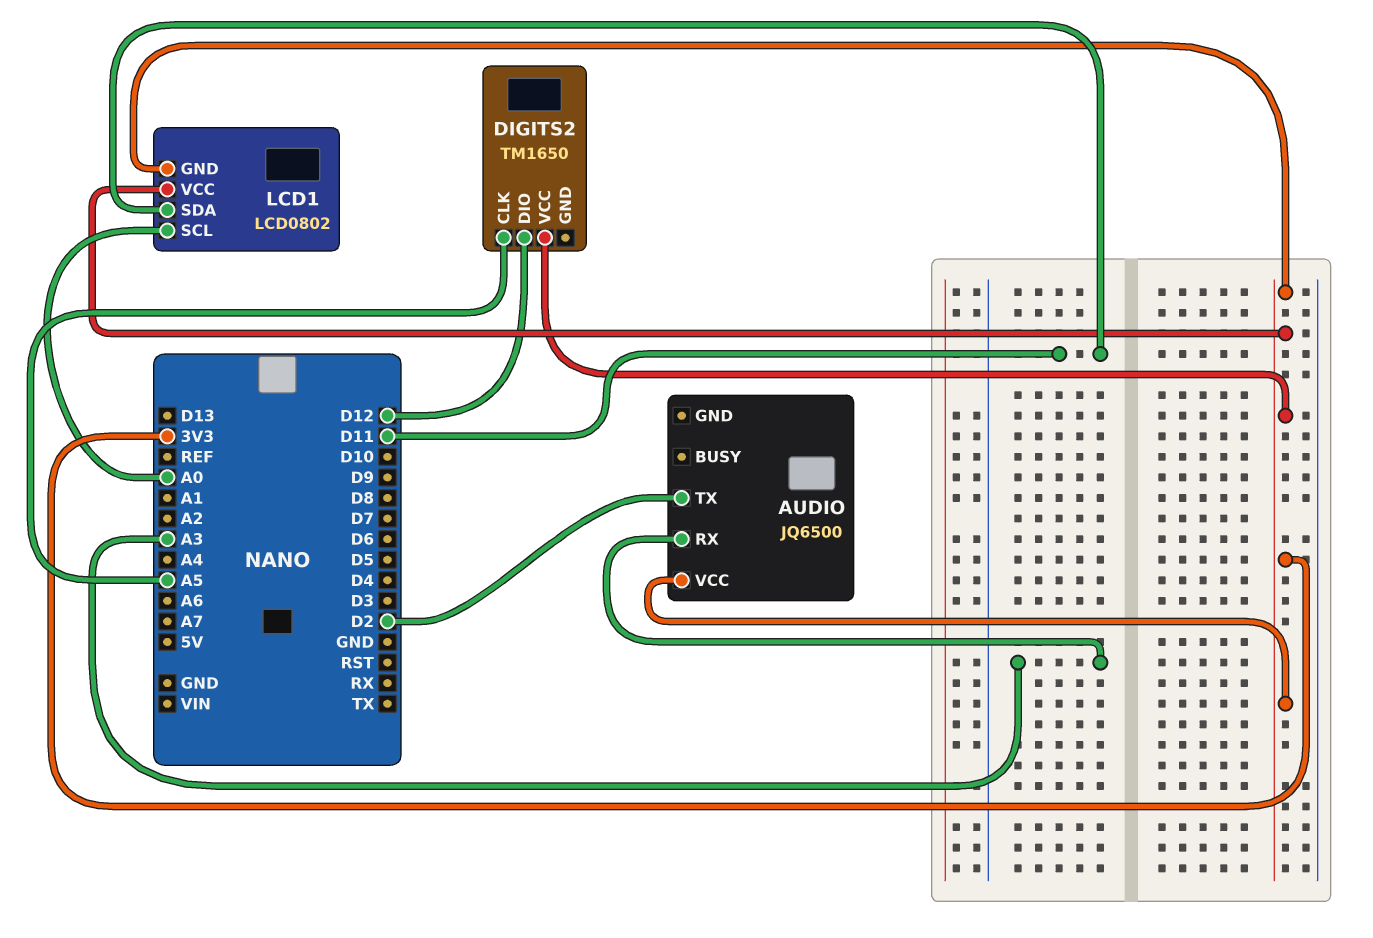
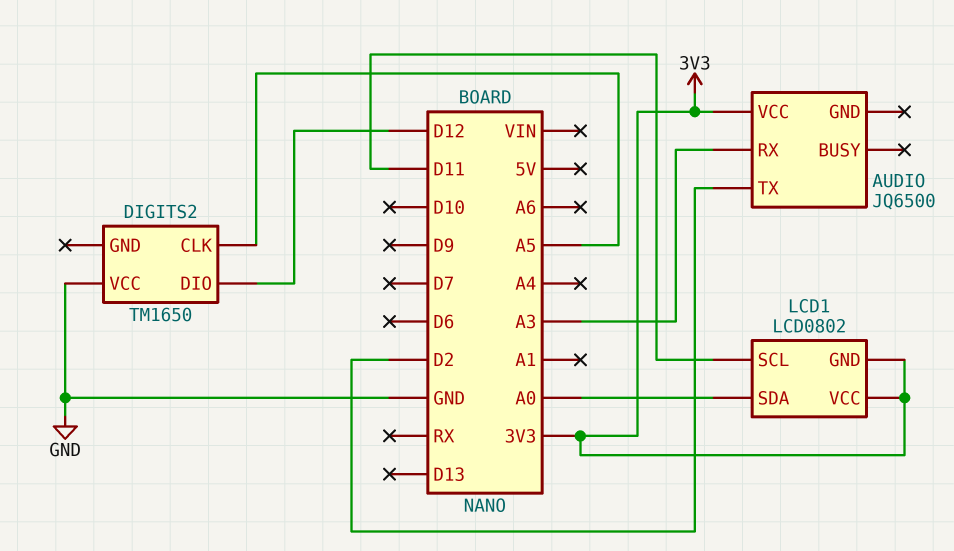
DIGITS2 pin VCC: 3V3 -> GND
LCD1 pin SCL: A0 -> D11
LCD1 pin SDA: D11 -> A0

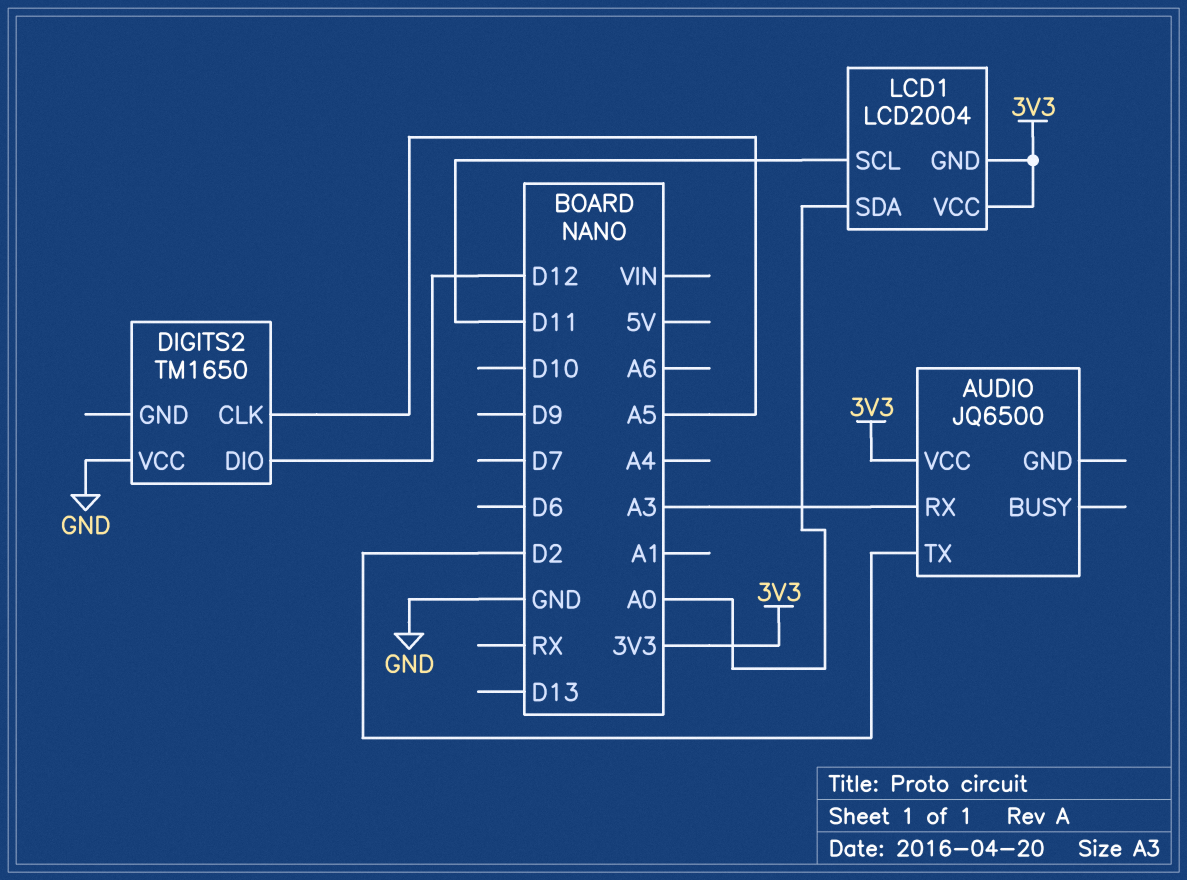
LCD1: LCD0802 -> LCD2004

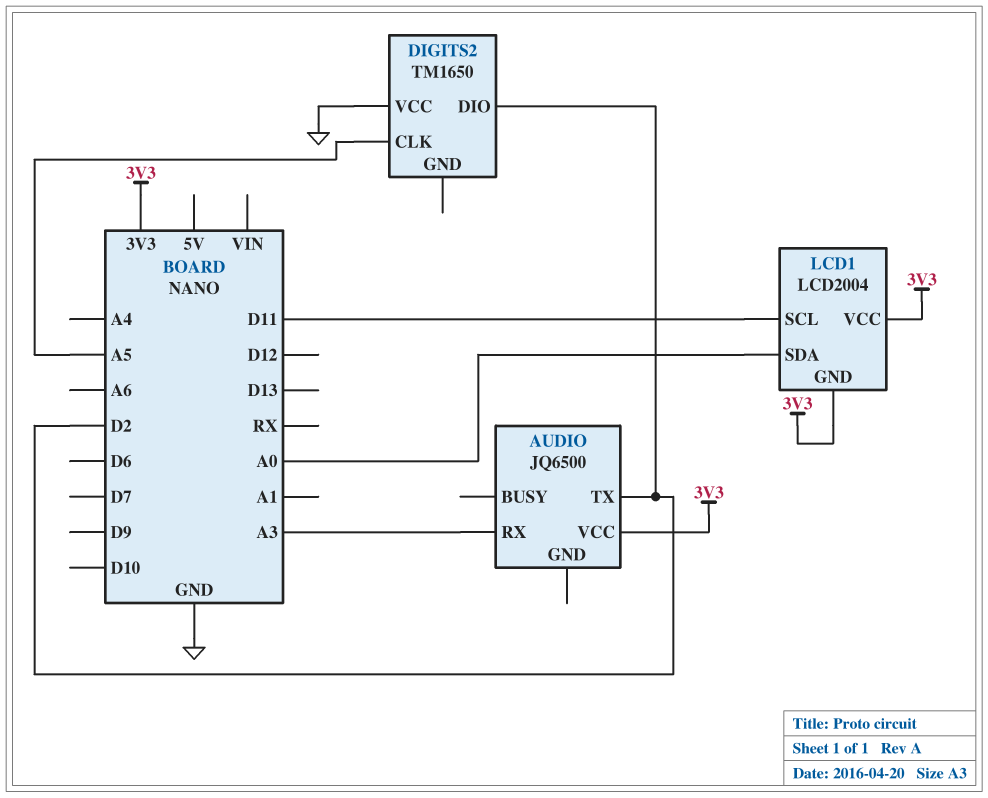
DIGITS2 pin DIO: D12 -> D2

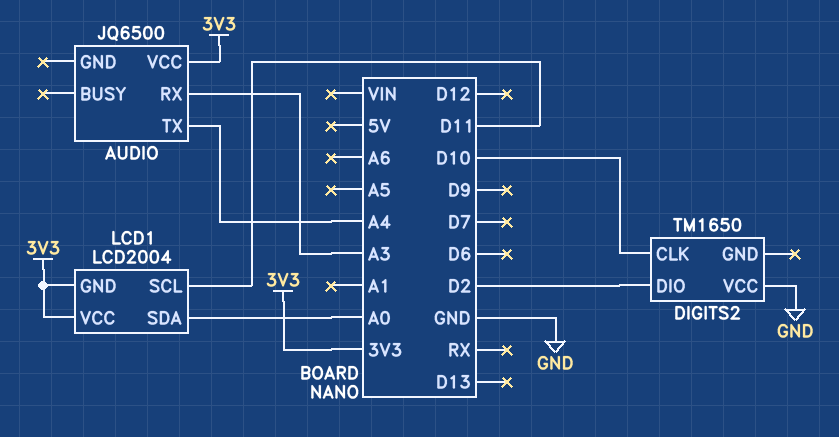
AUDIO pin TX: D2 -> A4
DIGITS2 pin CLK: A5 -> D10

